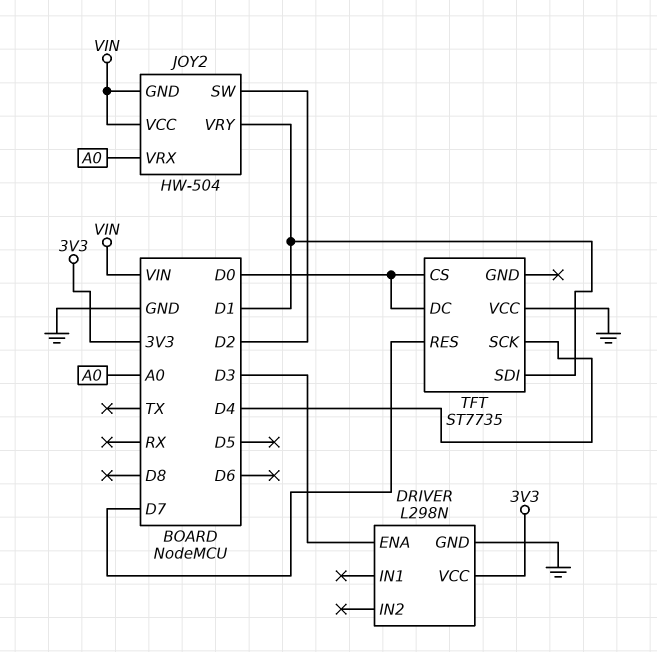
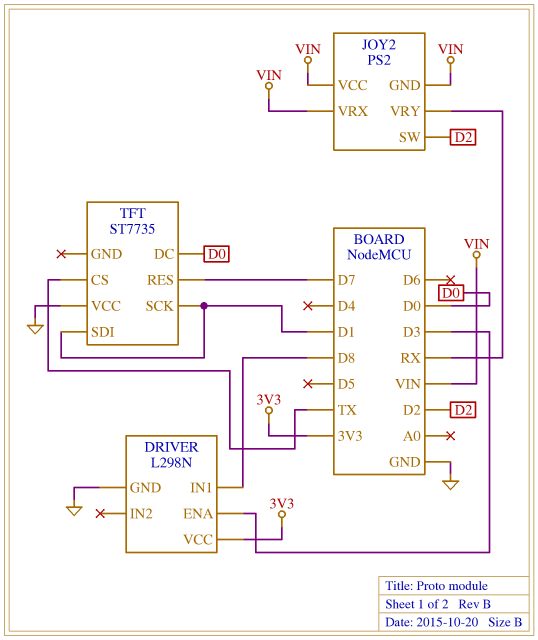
DRIVER pin IN1: none -> D8
JOY2: HW-504 -> PS2
JOY2 pin VRX: A0 -> VIN
JOY2 pin VRY: D1 -> RX
TFT pin CS: D0 -> TX
TFT pin SCK: D4 -> D1

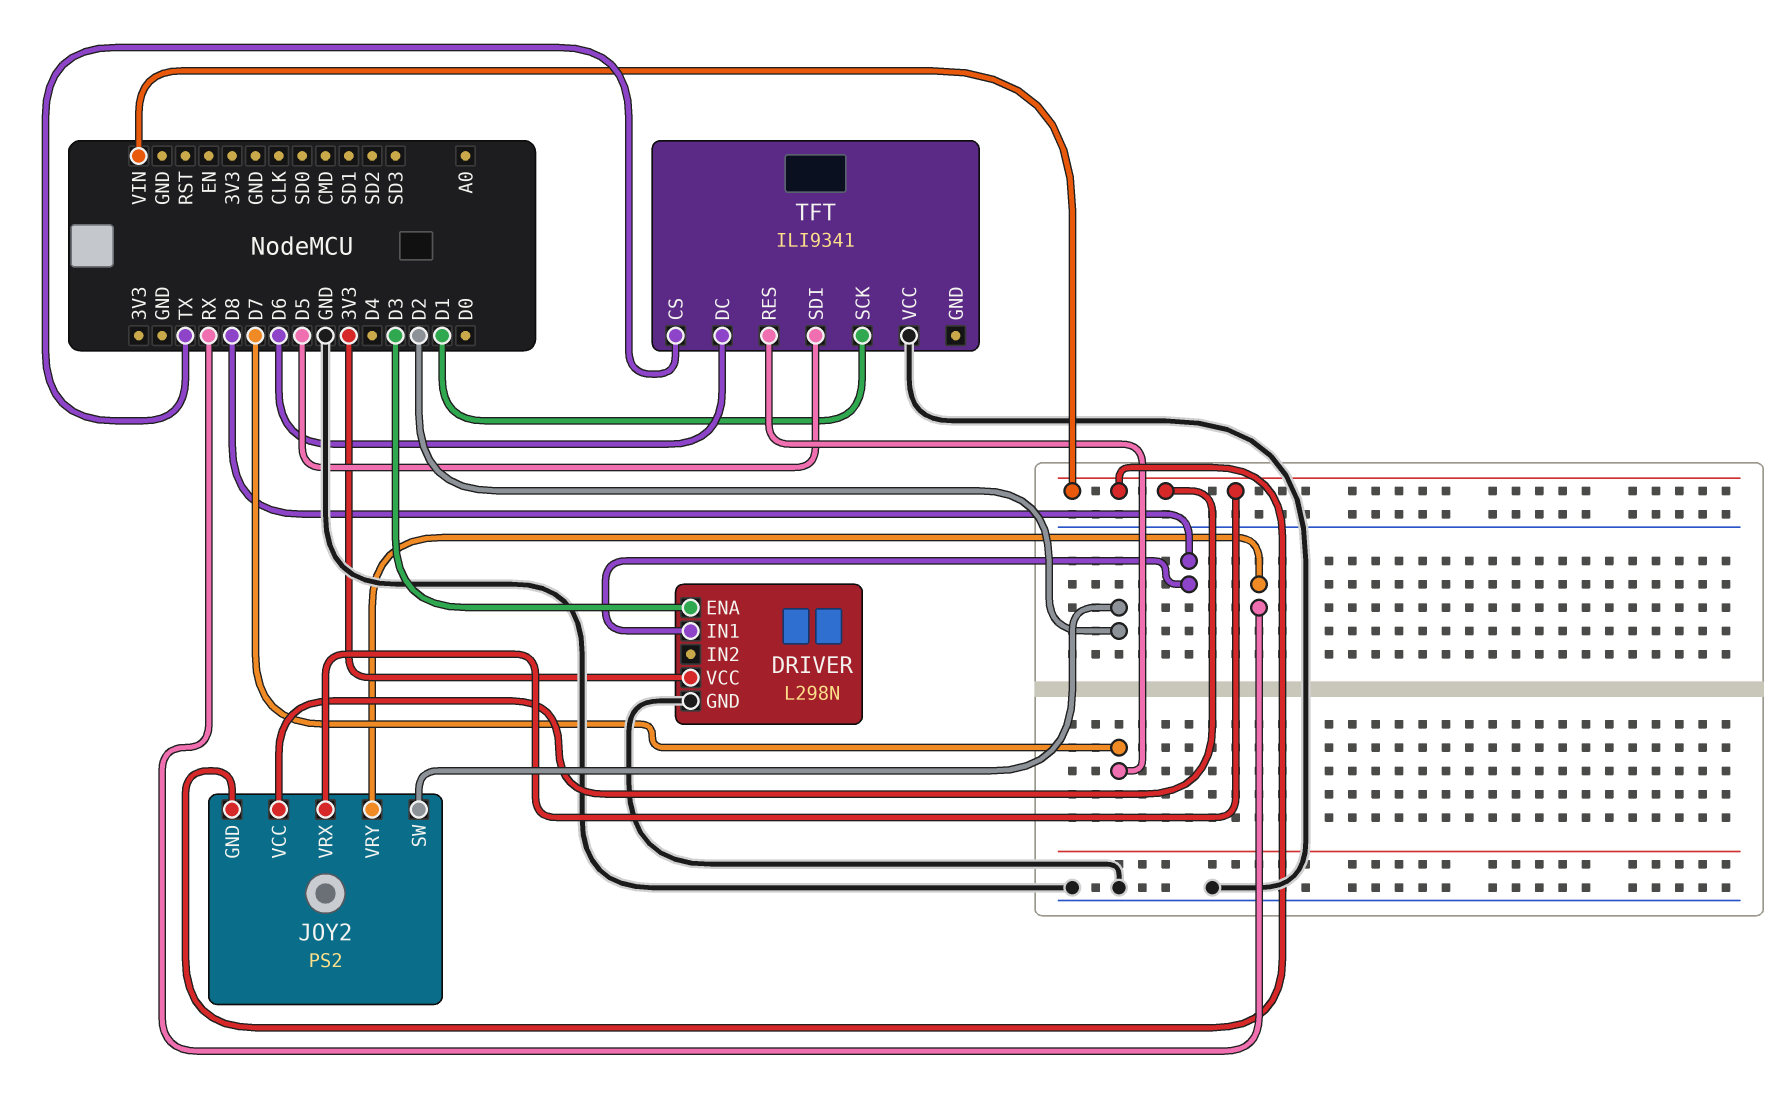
TFT: ST7735 -> ILI9341
TFT pin DC: D0 -> D6
TFT pin SDI: D1 -> D5

